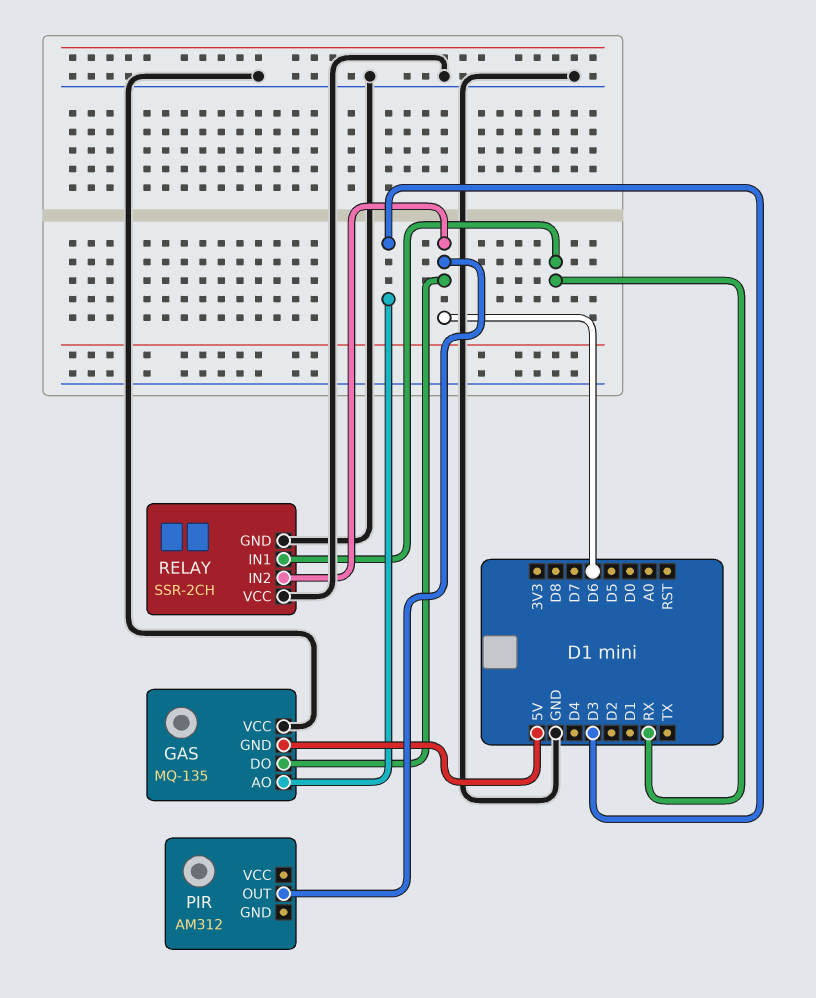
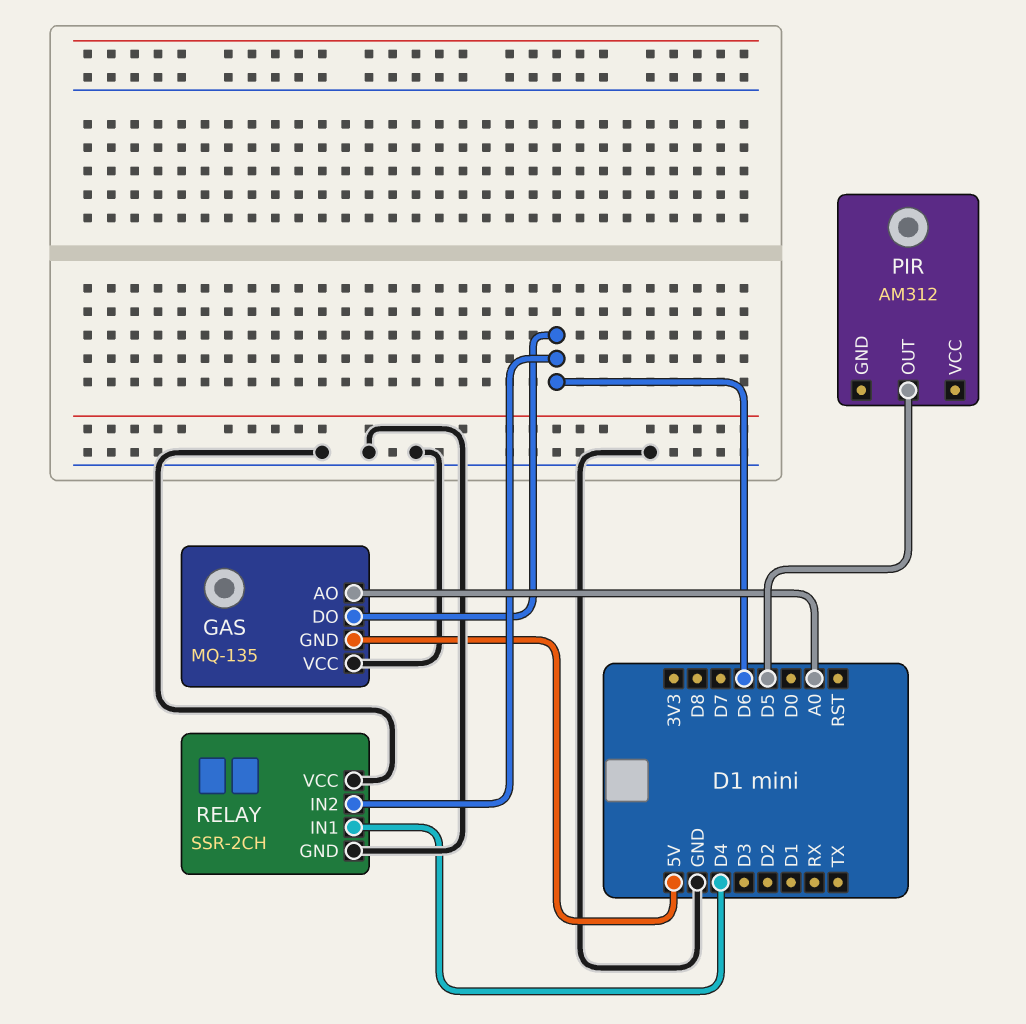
GAS pin AO: D3 -> A0
PIR pin OUT: D6 -> D5
RELAY pin IN1: RX -> D4

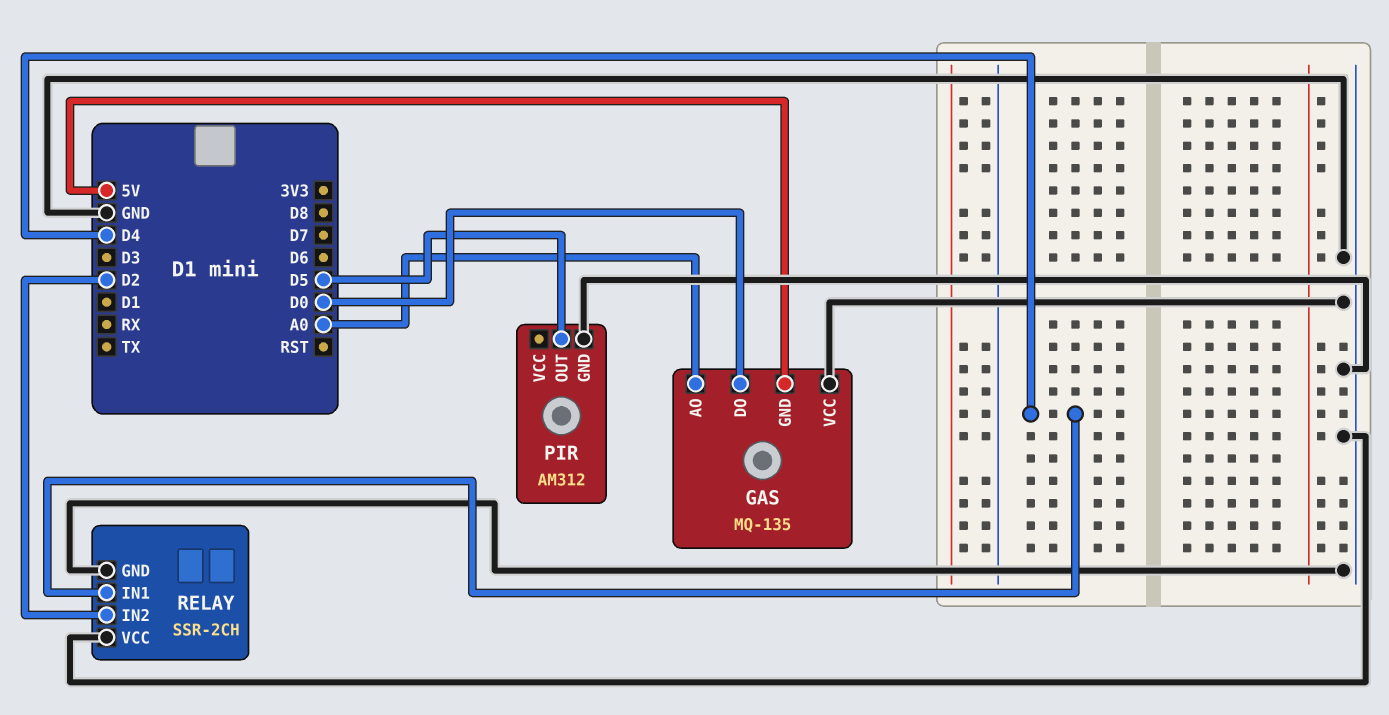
GAS pin DO: D6 -> D0
PIR pin GND: none -> GND
RELAY pin IN2: D6 -> D2

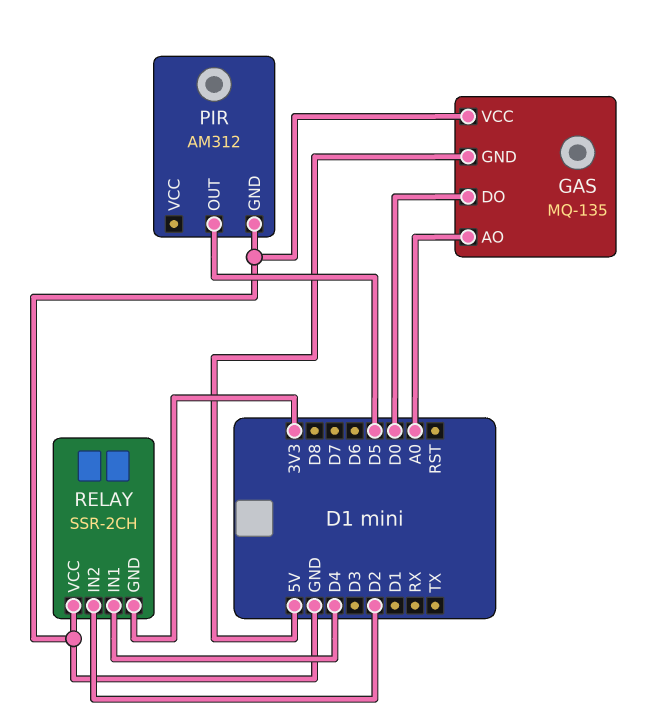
RELAY pin GND: GND -> 3V3

